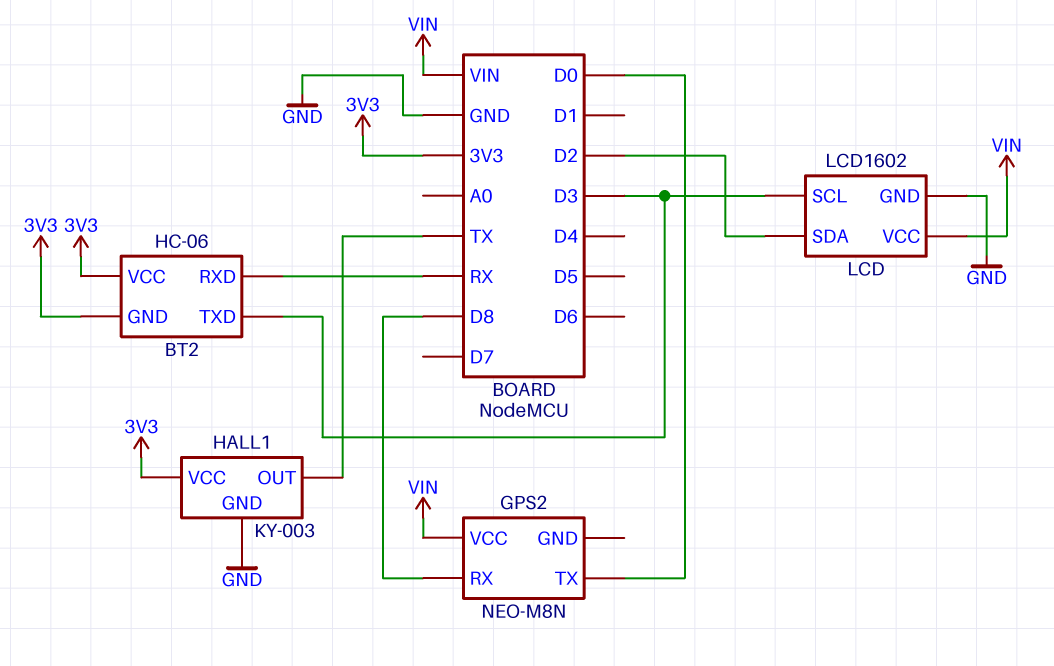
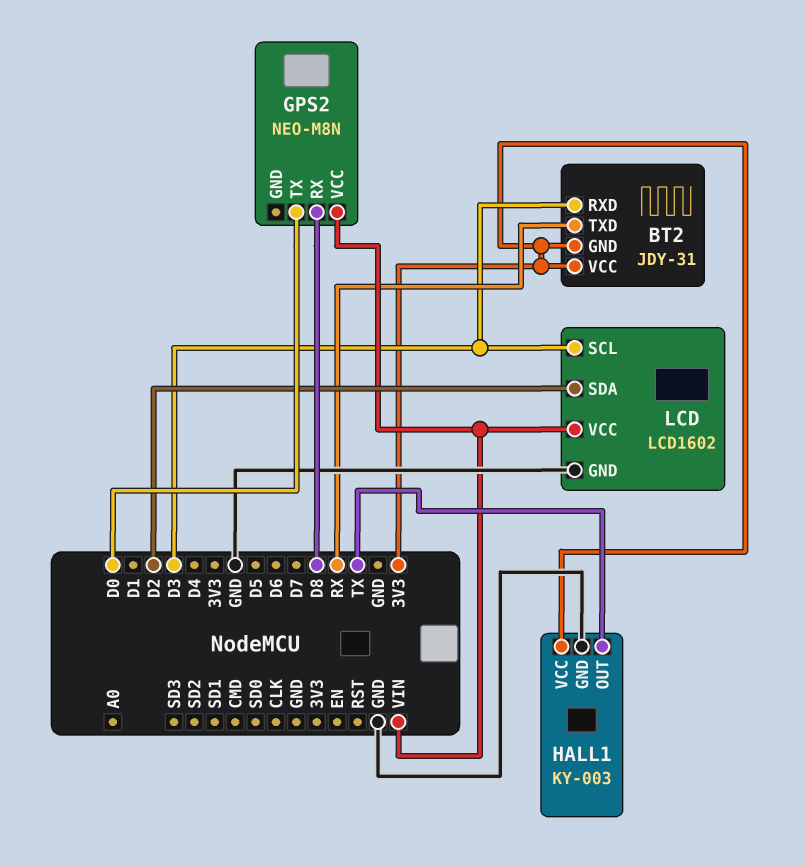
BT2: HC-06 -> JDY-31
BT2 pin RXD: RX -> D3
BT2 pin TXD: D3 -> RX

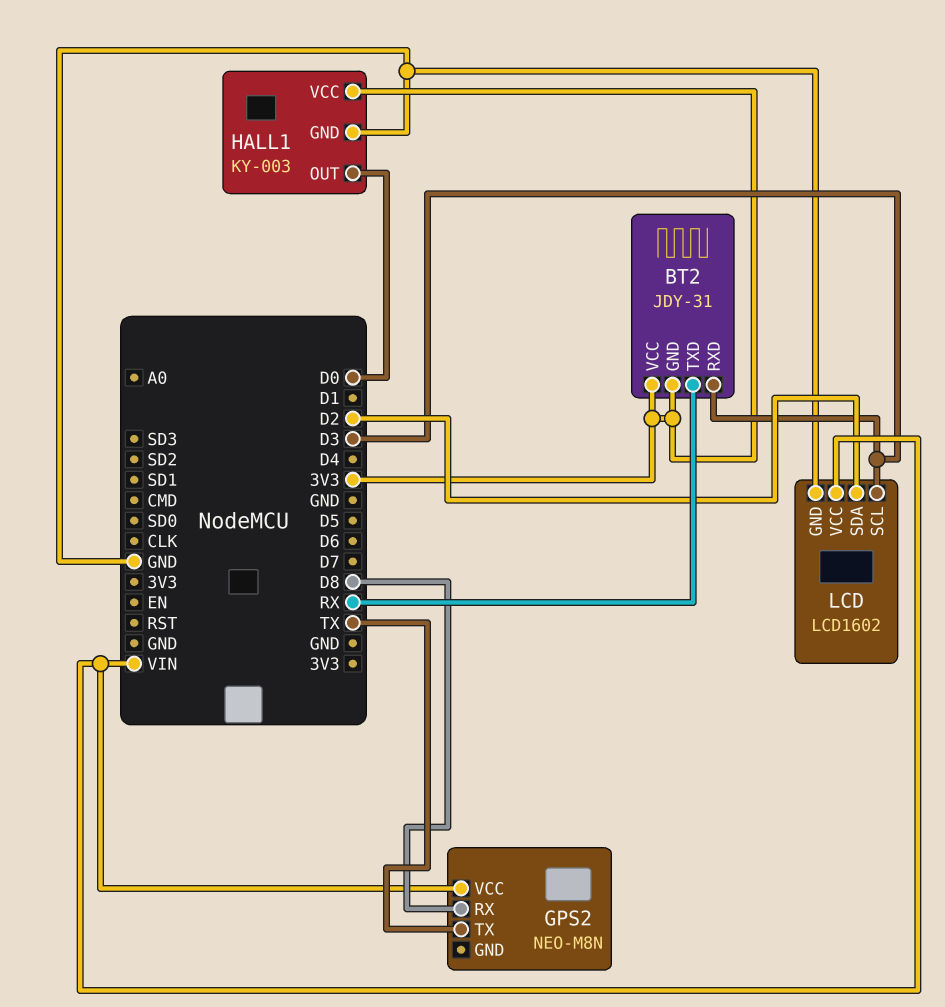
GPS2 pin TX: D0 -> TX
HALL1 pin OUT: TX -> D0

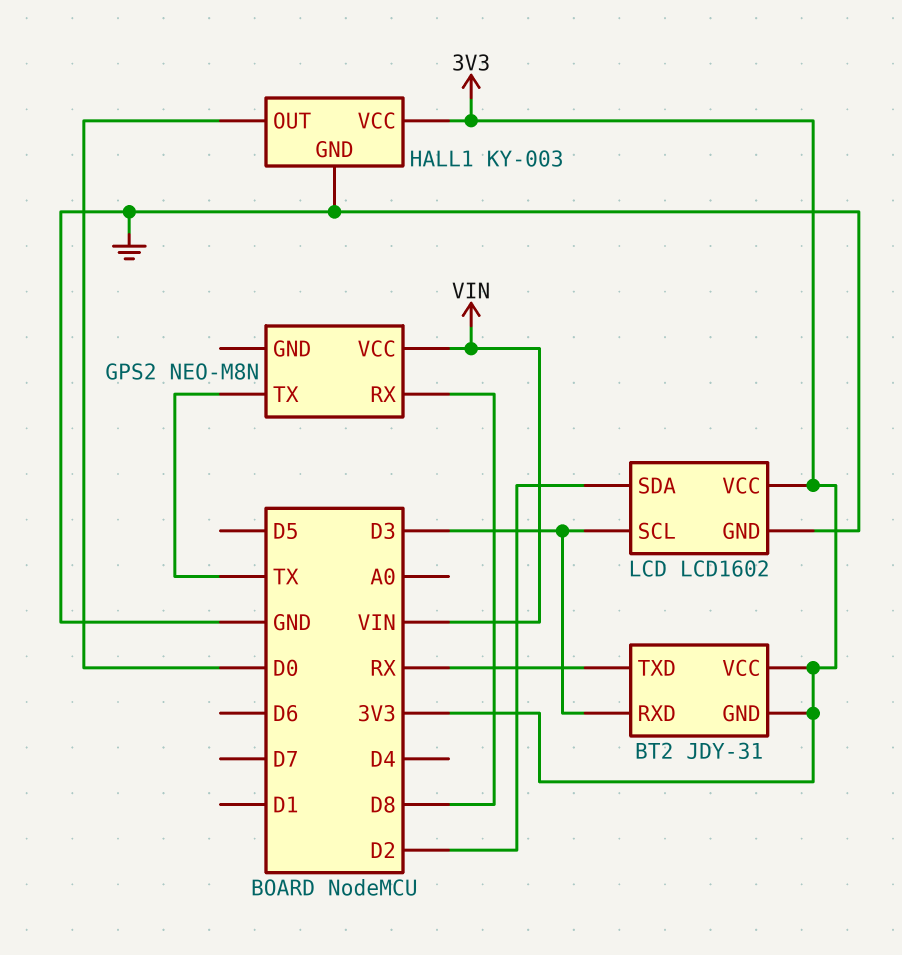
LCD pin VCC: VIN -> 3V3

